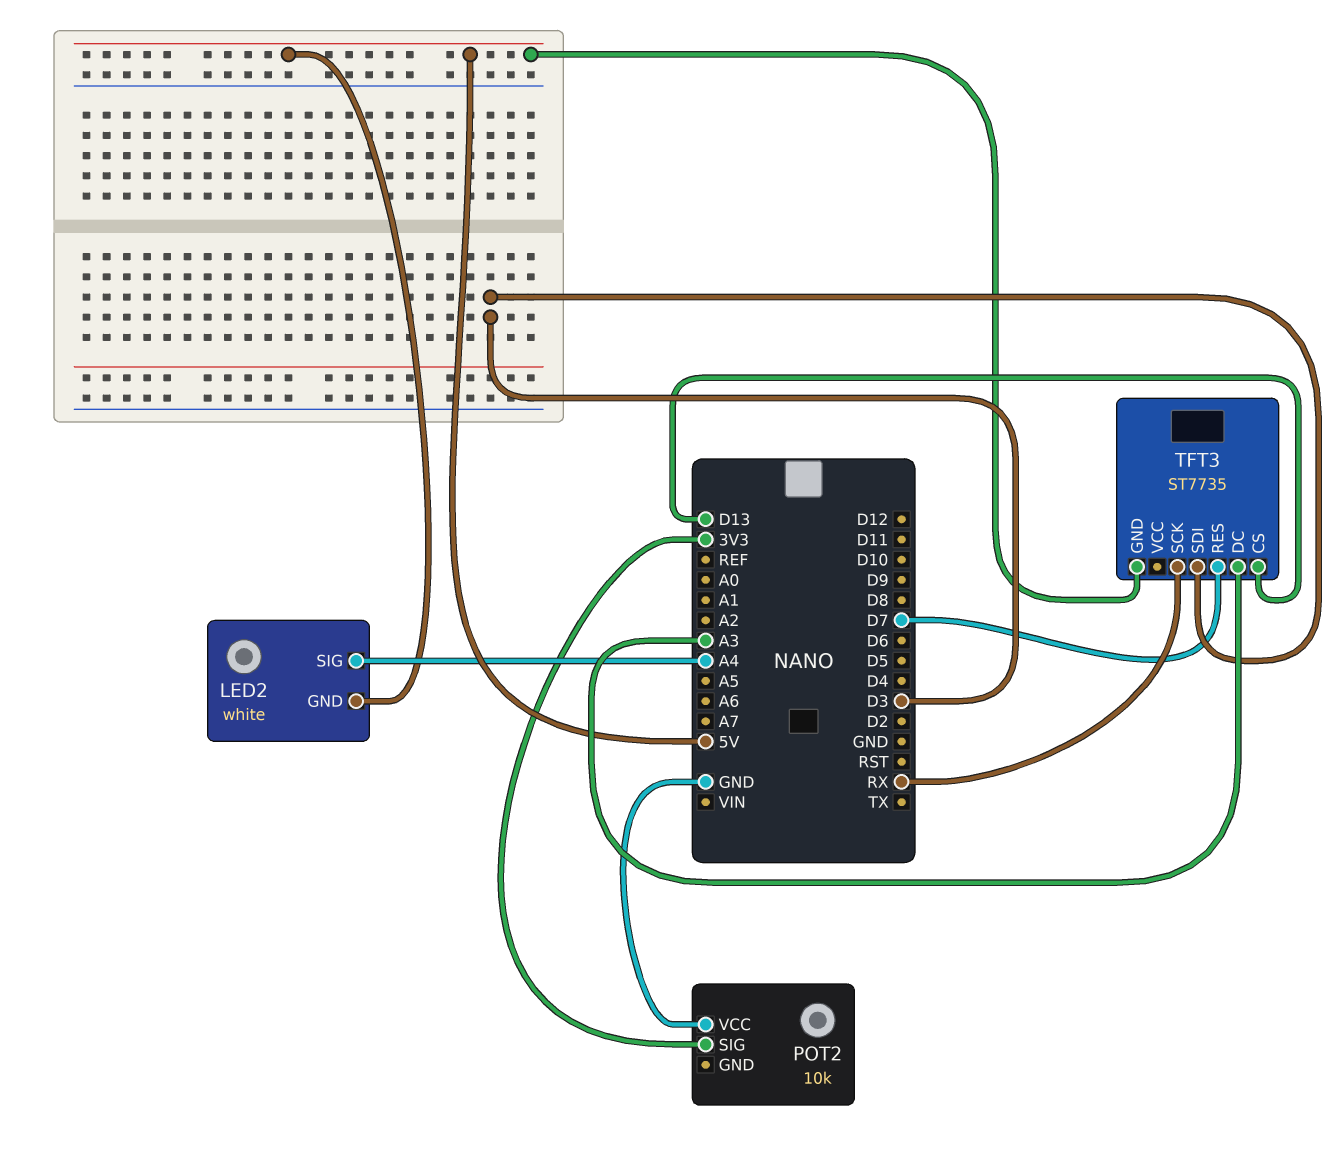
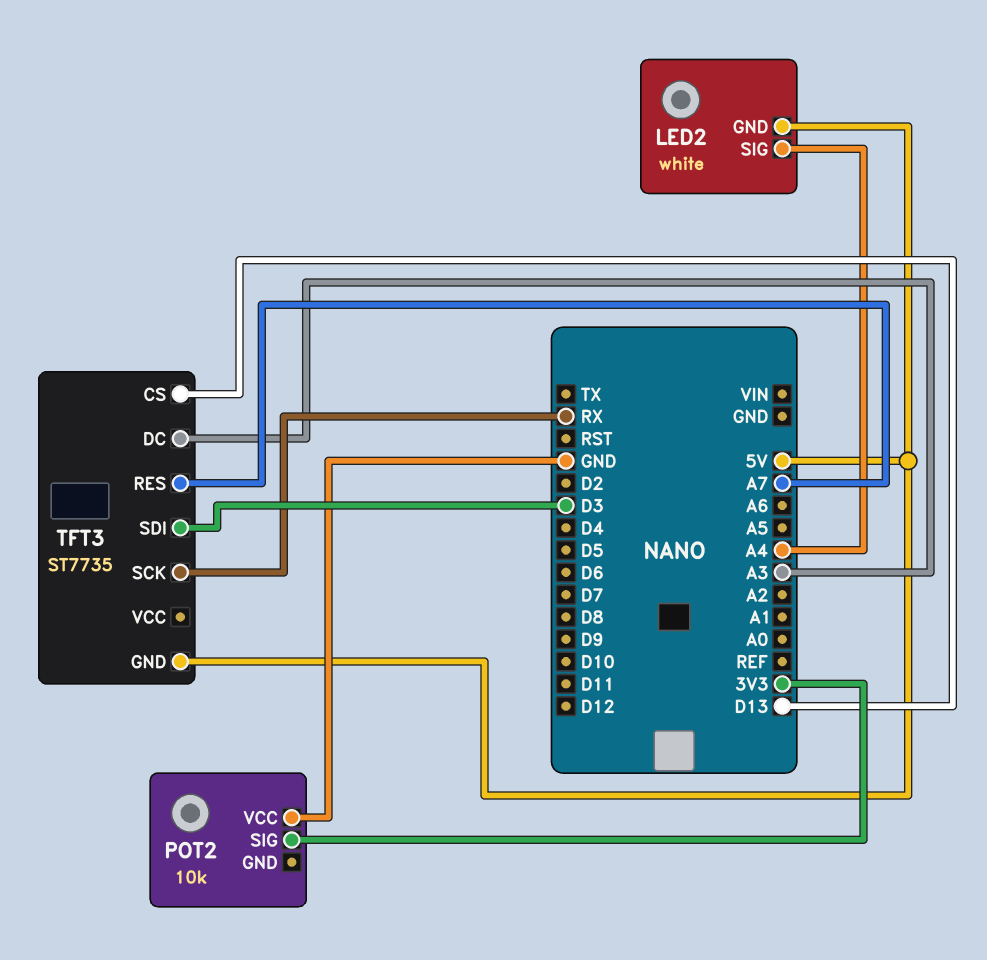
TFT3 pin RES: D7 -> A7

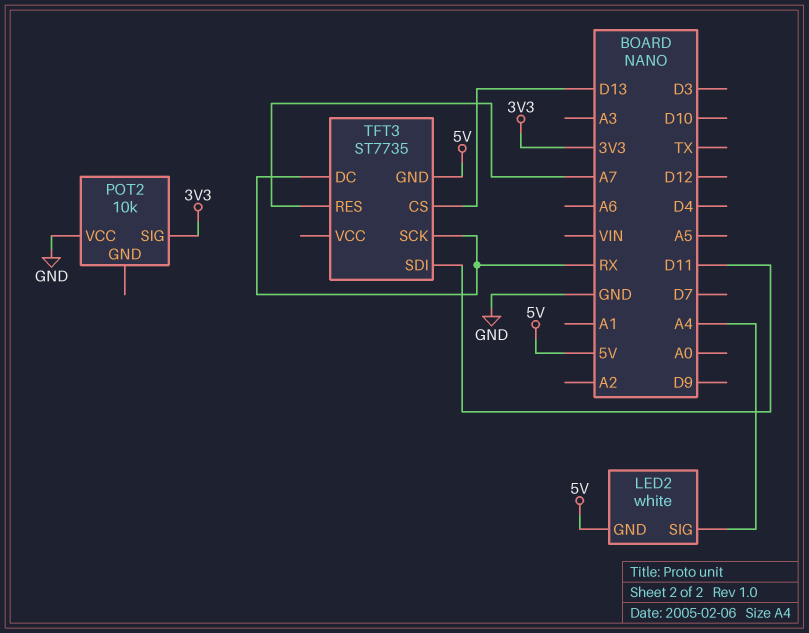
TFT3 pin DC: A3 -> RX
TFT3 pin SDI: D3 -> D11

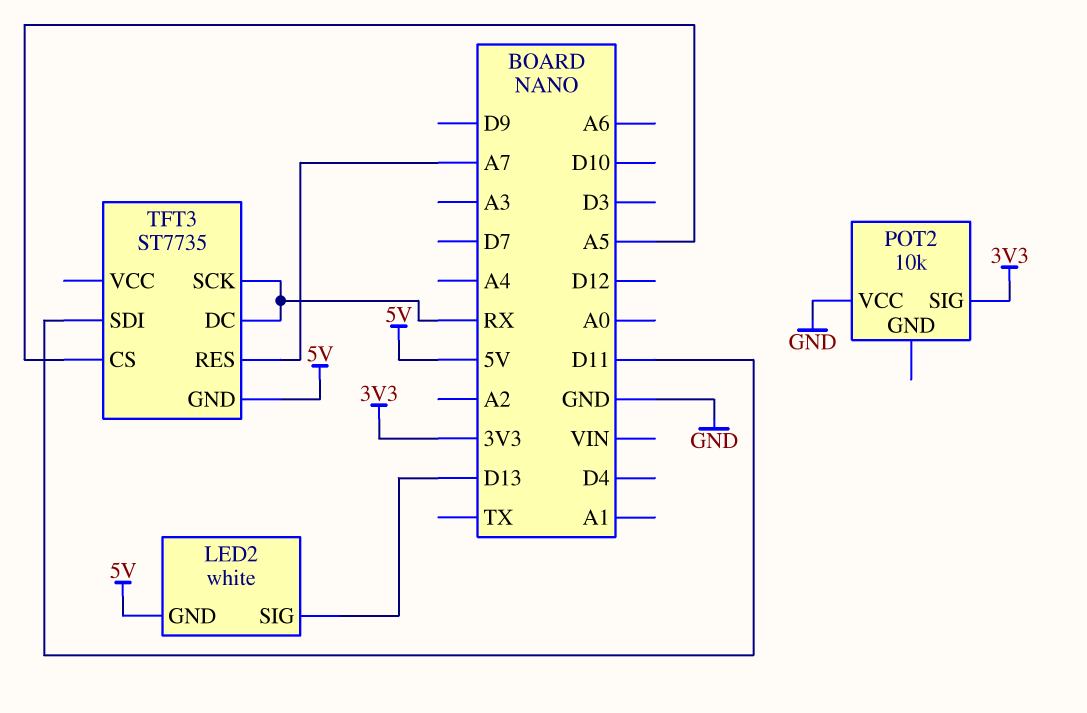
LED2 pin SIG: A4 -> D13
TFT3 pin CS: D13 -> A5

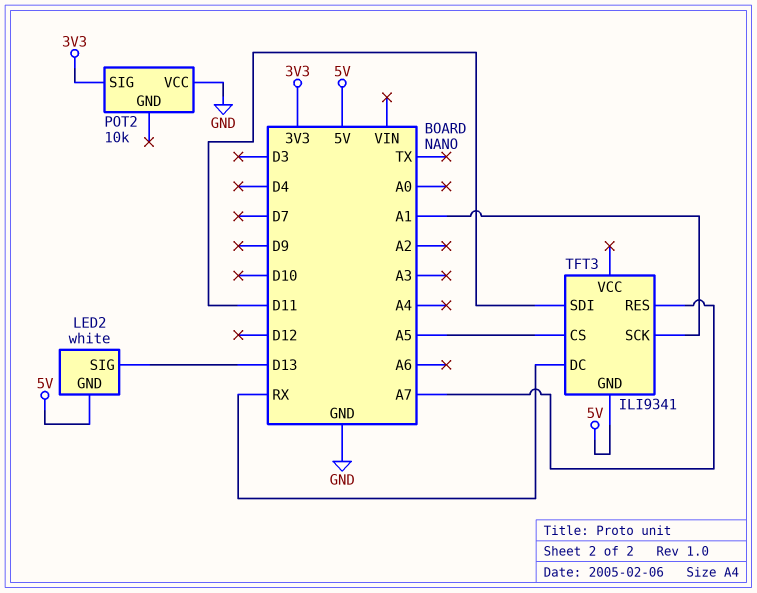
TFT3: ST7735 -> ILI9341
TFT3 pin SCK: RX -> A1

